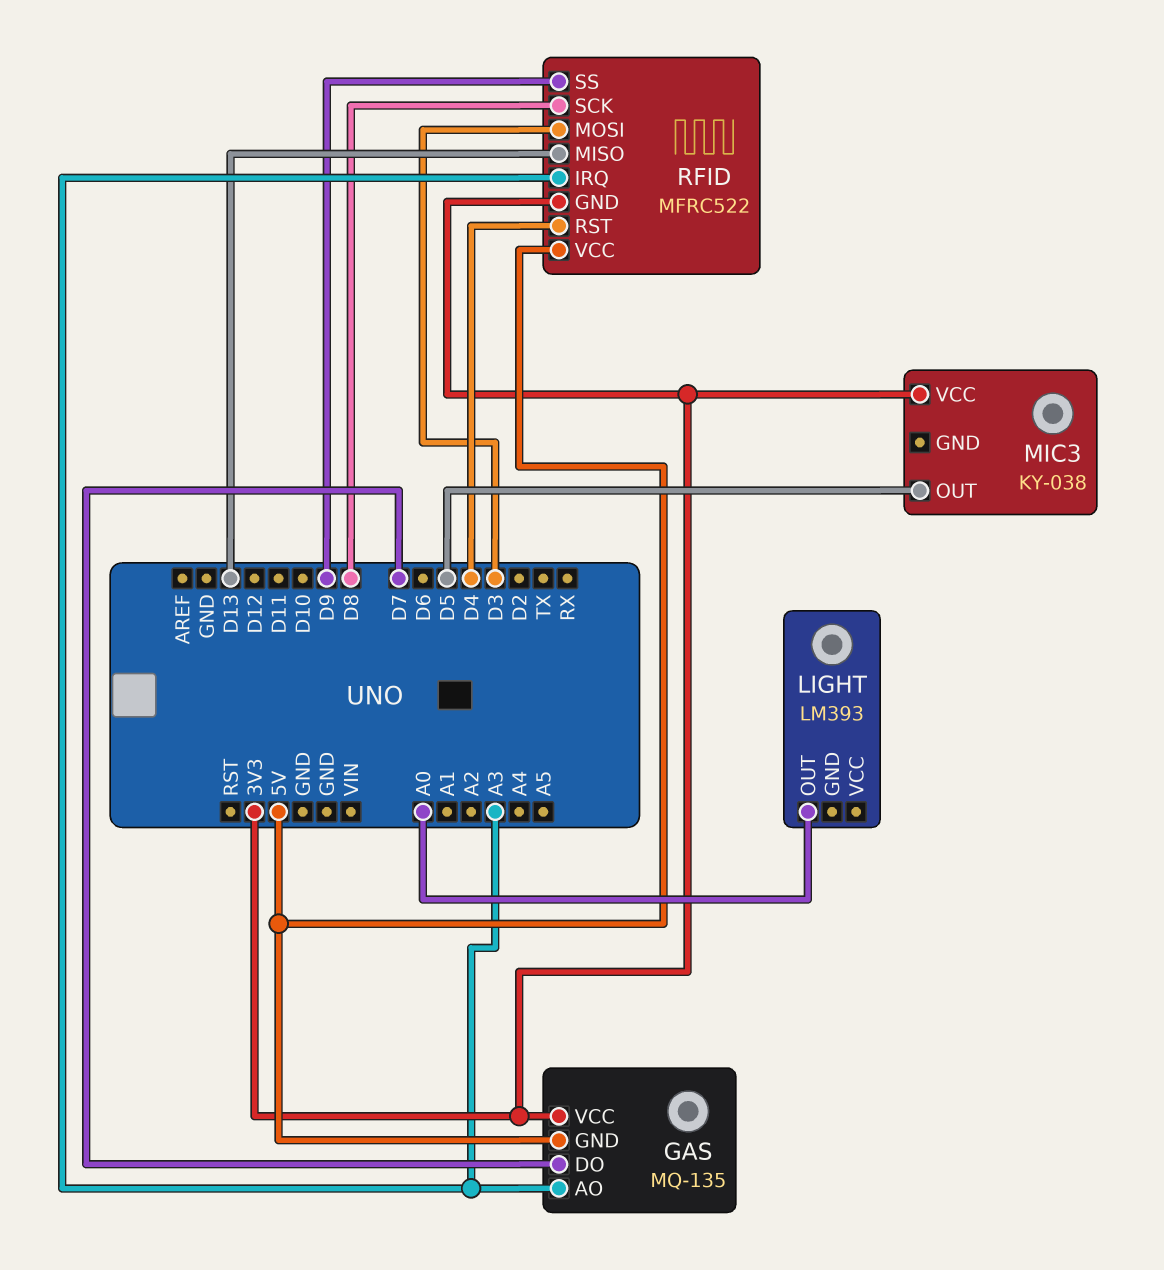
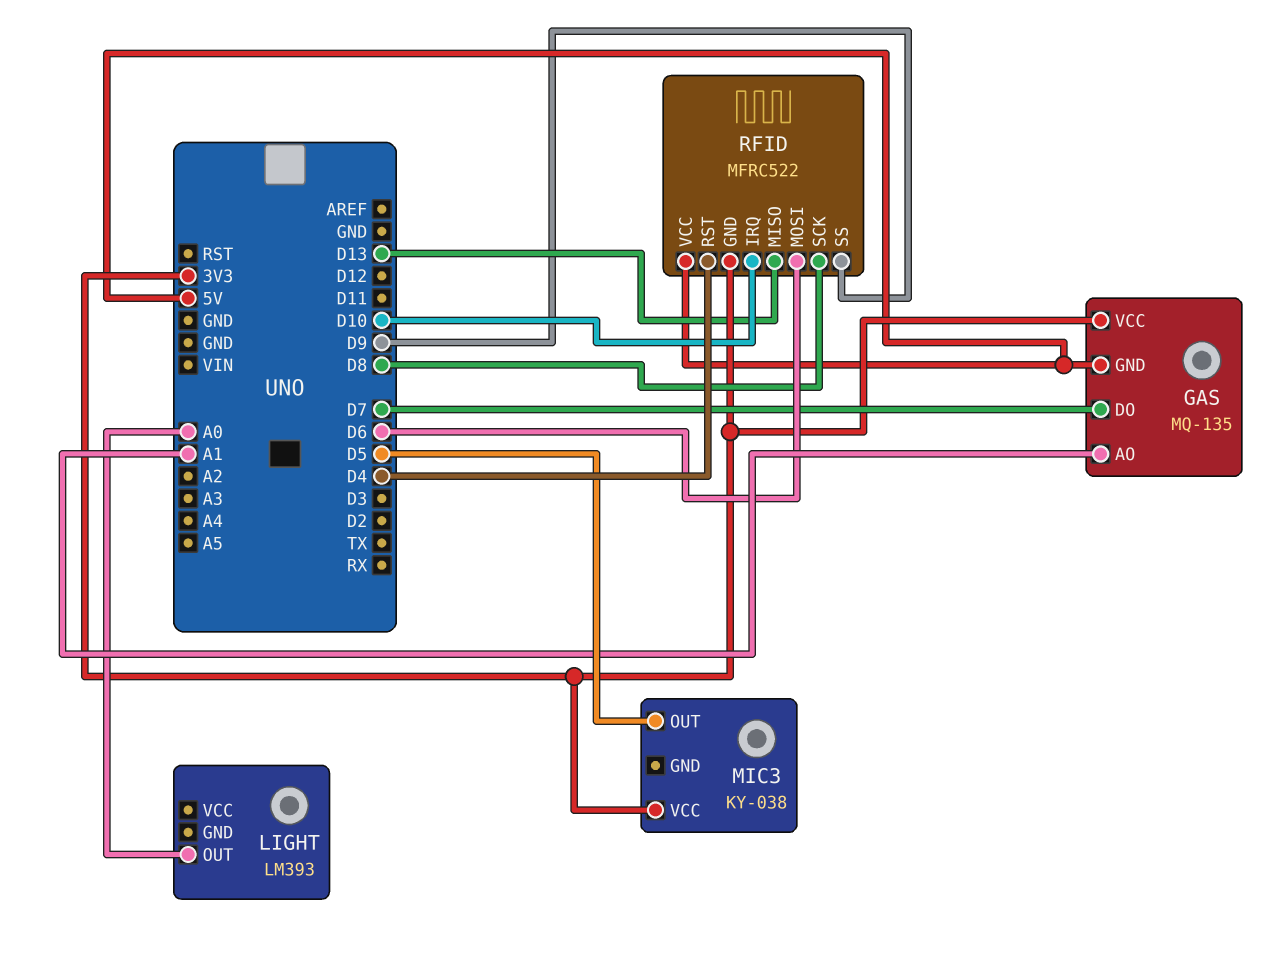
GAS pin AO: A3 -> A1
RFID pin IRQ: A3 -> D10
RFID pin MOSI: D3 -> D6

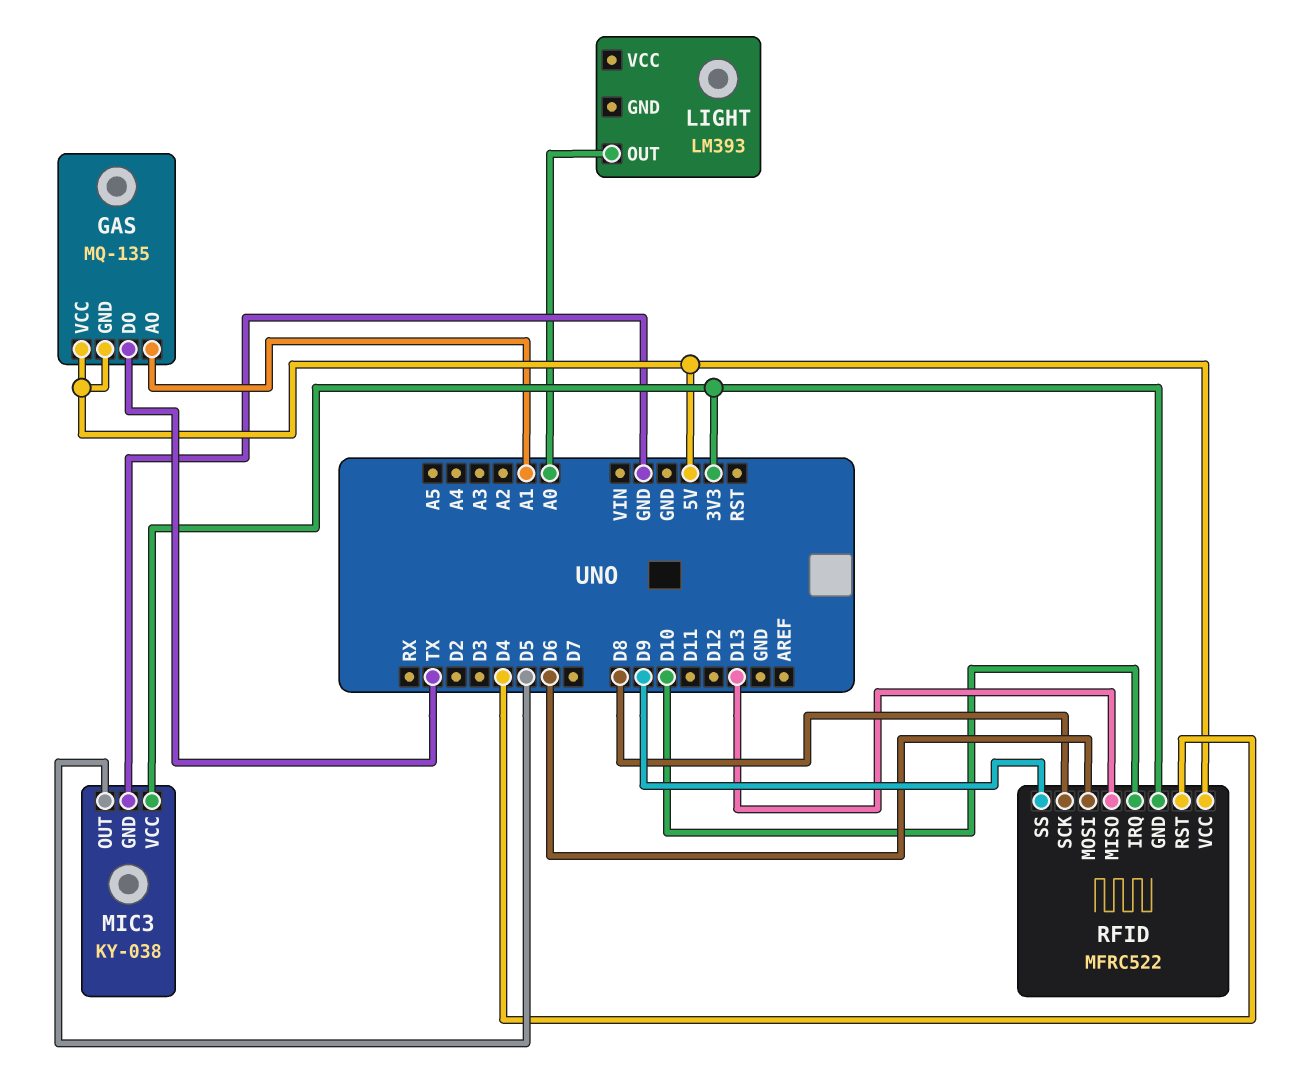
GAS pin DO: D7 -> TX
GAS pin VCC: 3V3 -> 5V
MIC3 pin GND: none -> GND

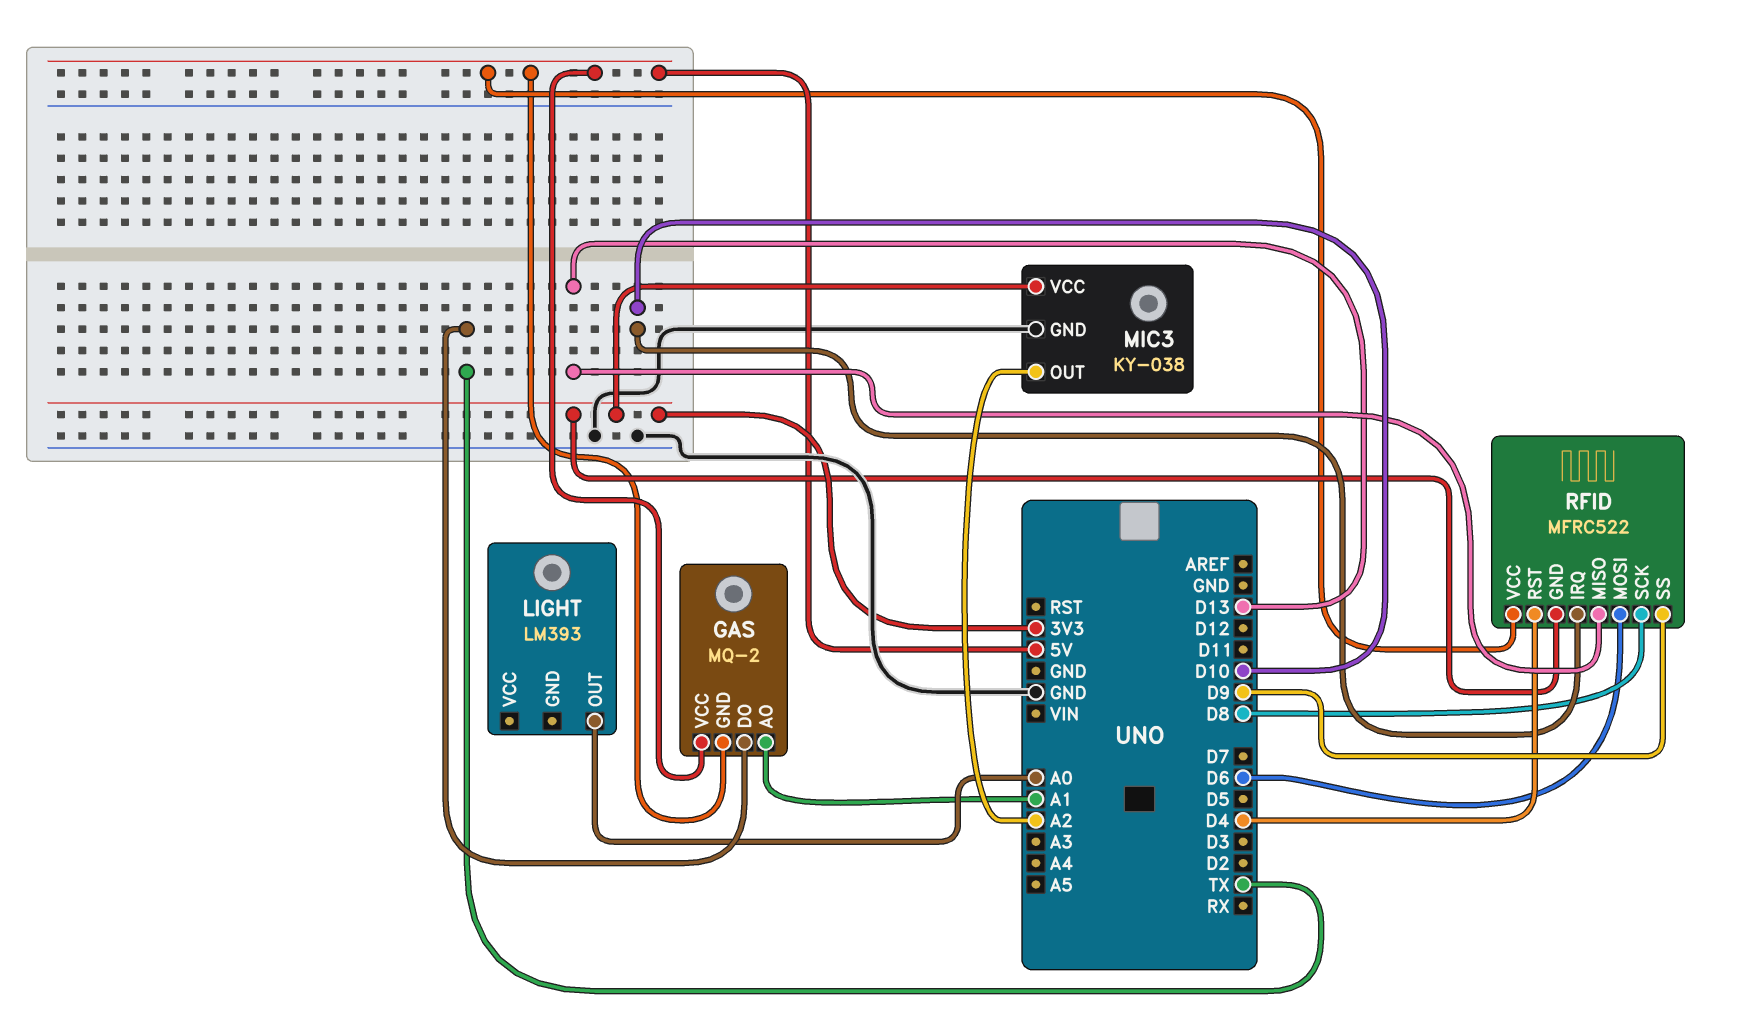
GAS: MQ-135 -> MQ-2
MIC3 pin OUT: D5 -> A2

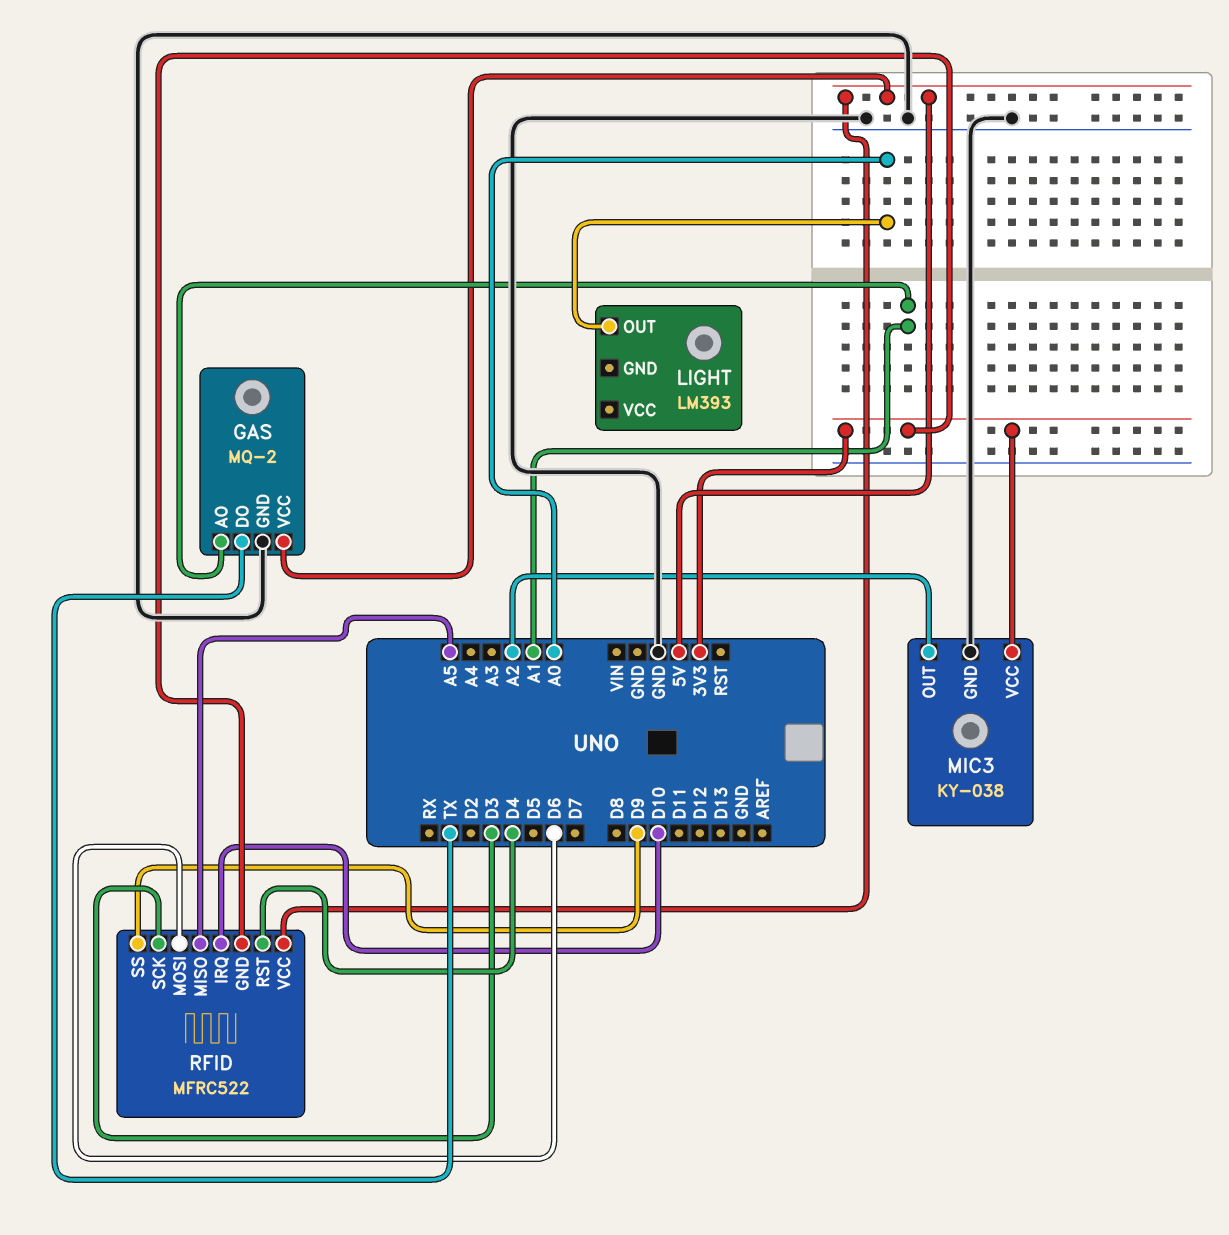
GAS pin GND: 5V -> GND
RFID pin MISO: D13 -> A5
RFID pin SCK: D8 -> D3

